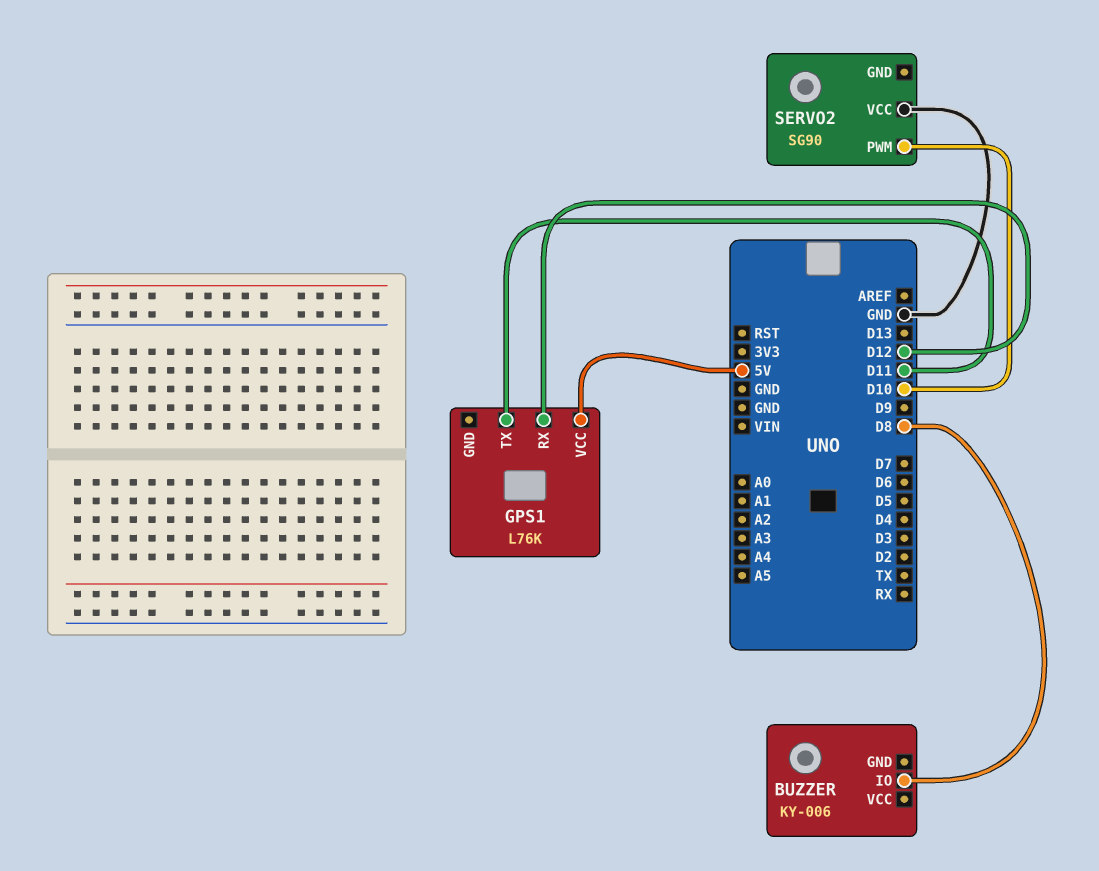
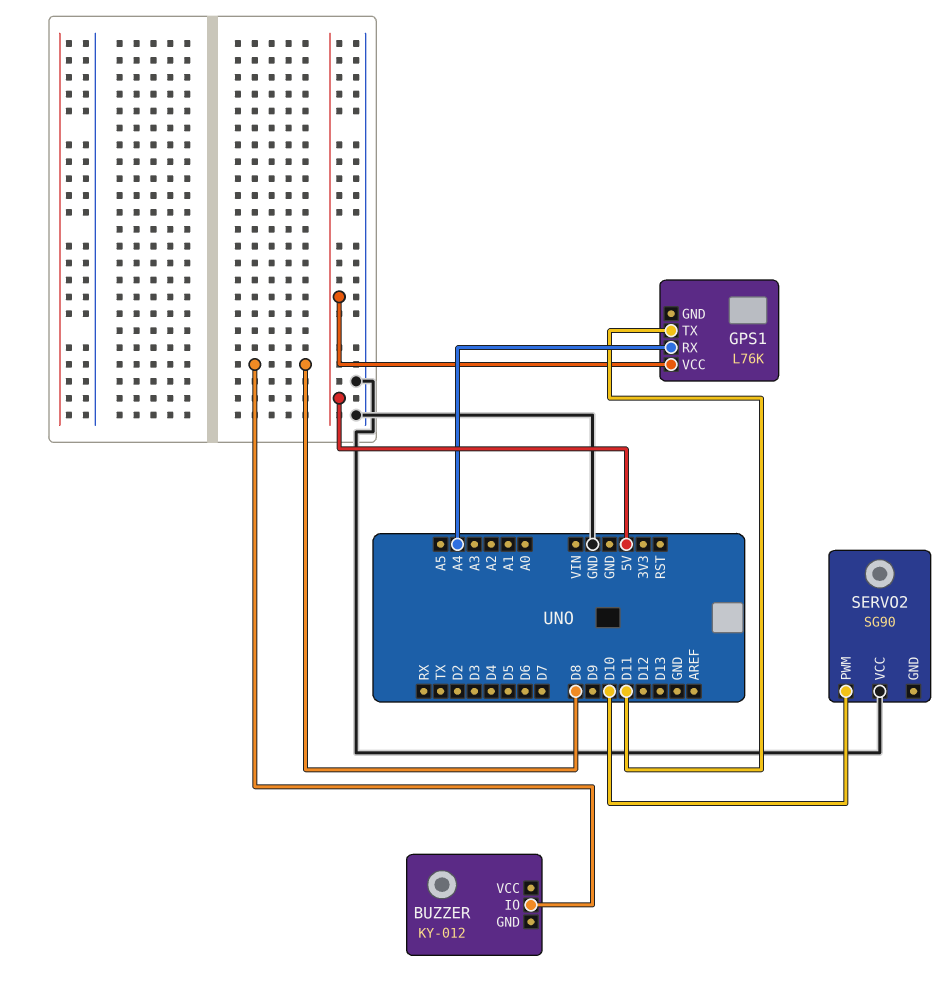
BUZZER: KY-006 -> KY-012
GPS1 pin RX: D12 -> A4

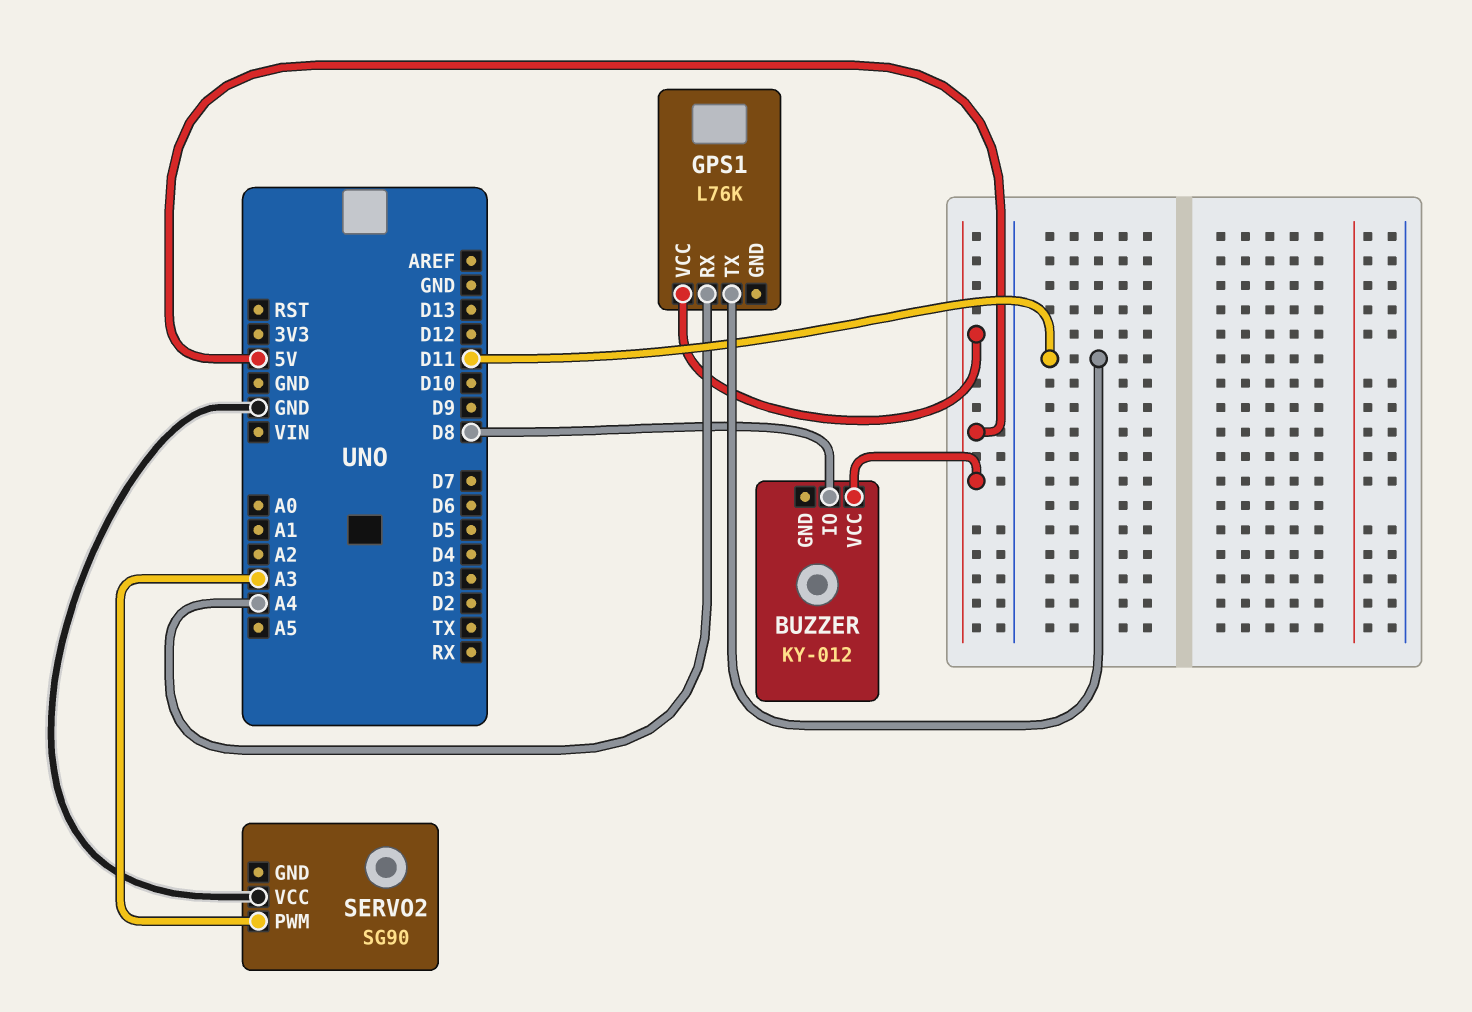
BUZZER pin VCC: none -> 5V
SERVO2 pin PWM: D10 -> A3

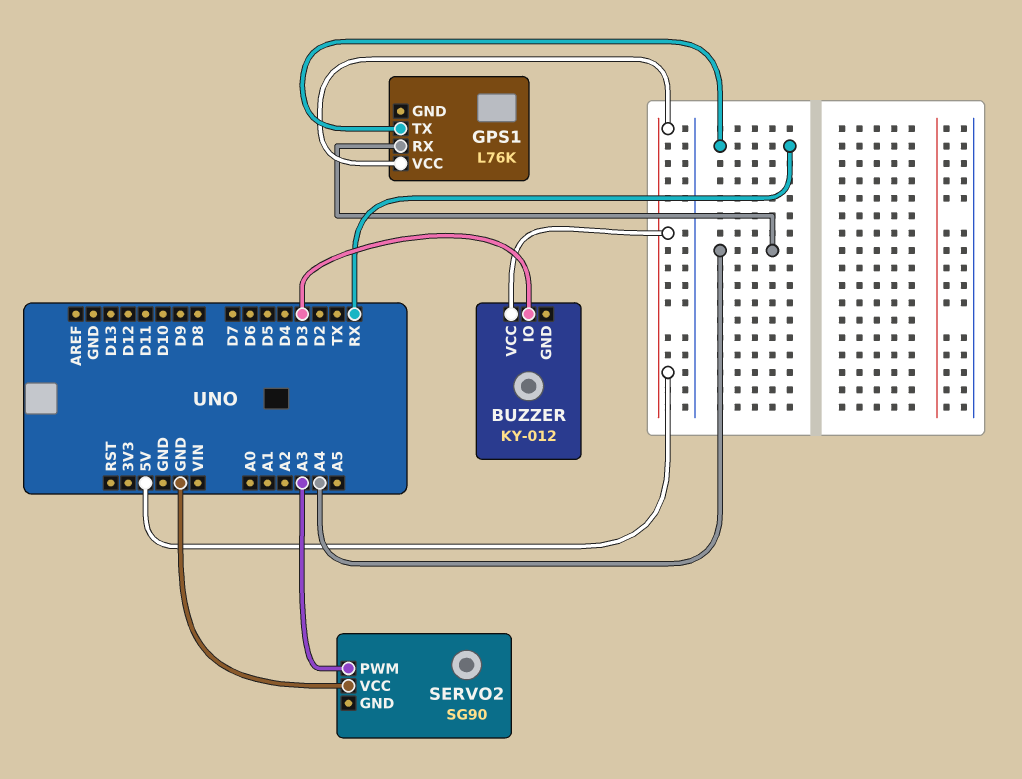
BUZZER pin IO: D8 -> D3
GPS1 pin TX: D11 -> RX

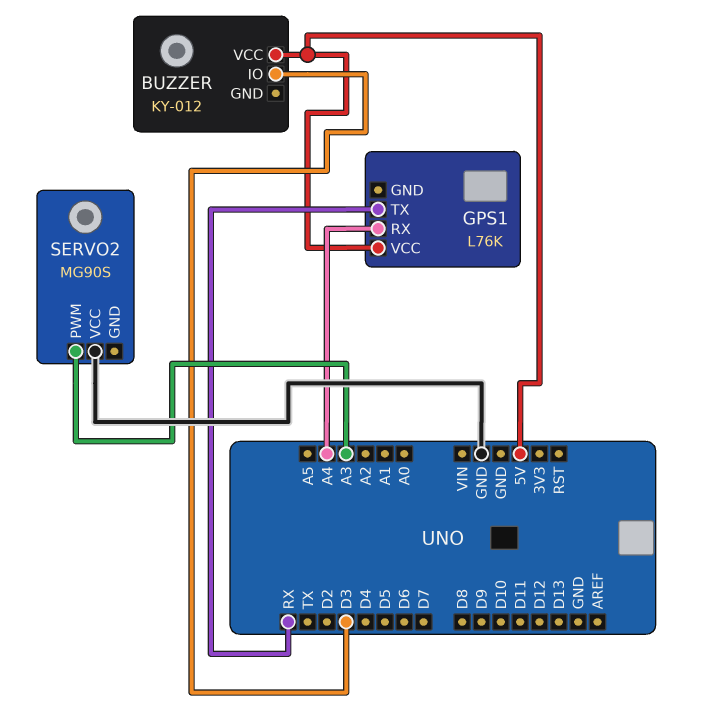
SERVO2: SG90 -> MG90S

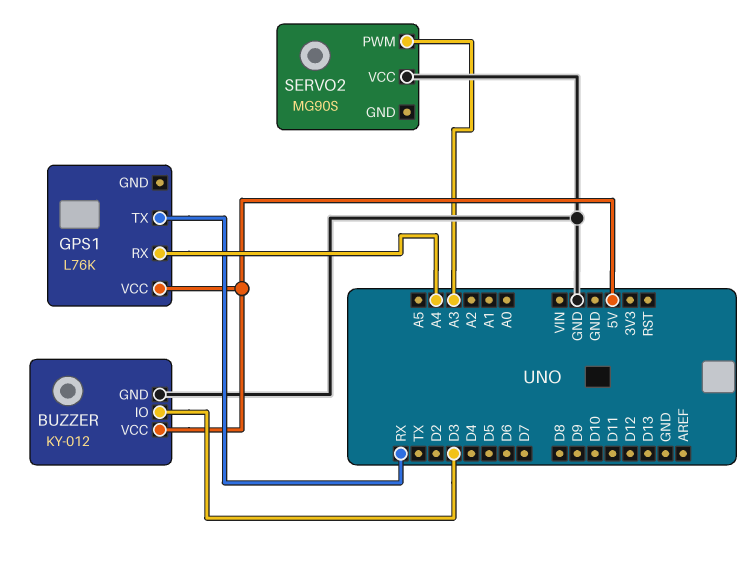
BUZZER pin GND: none -> GND

